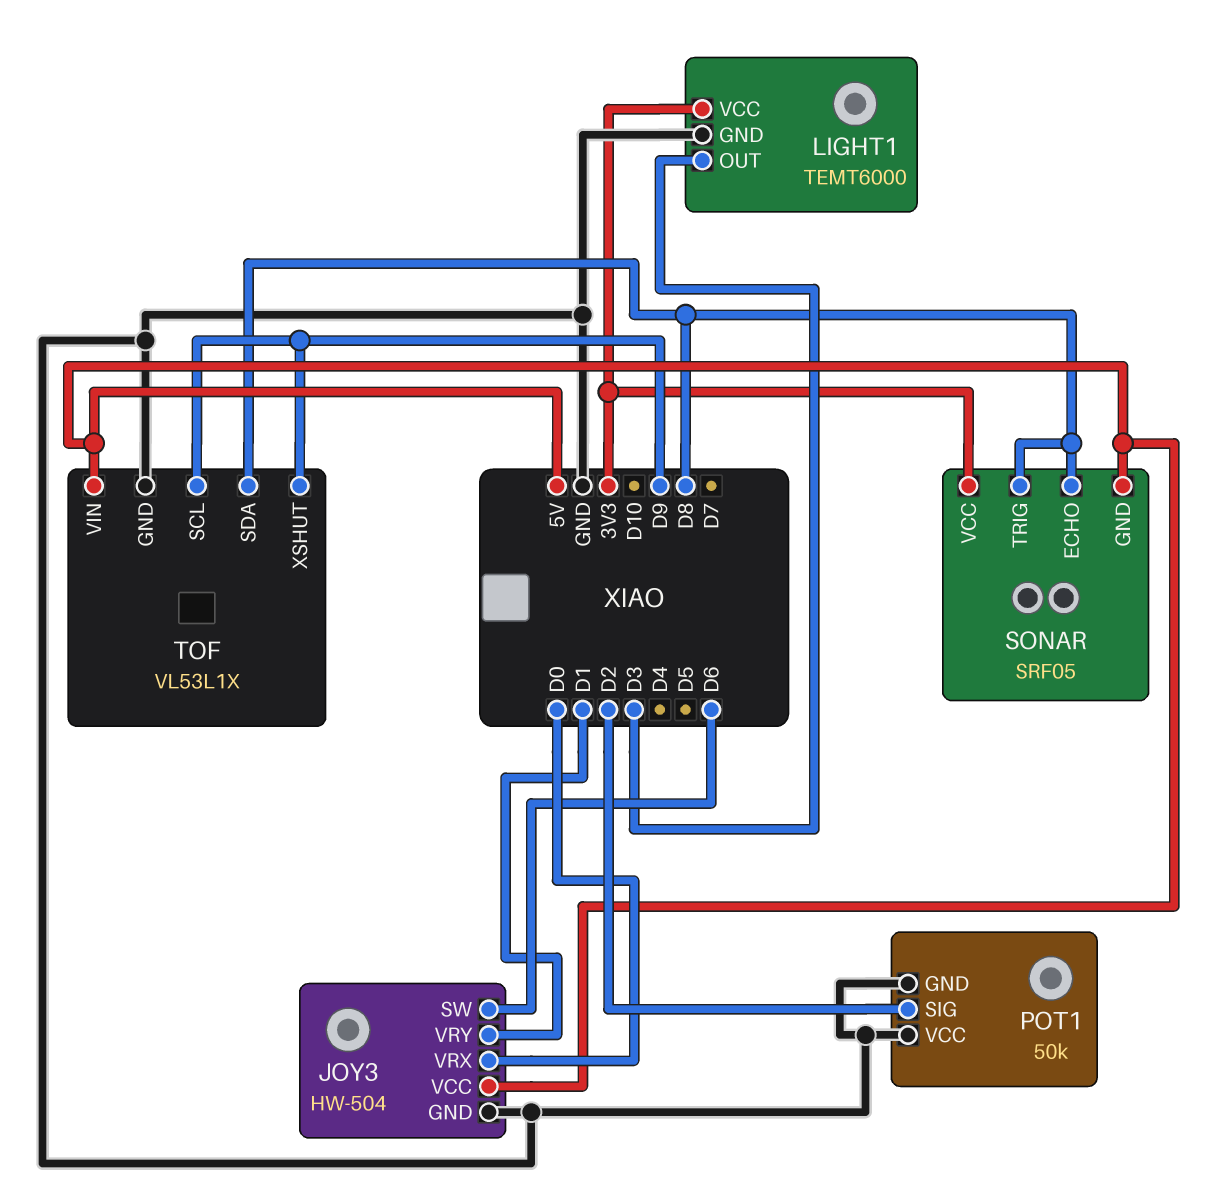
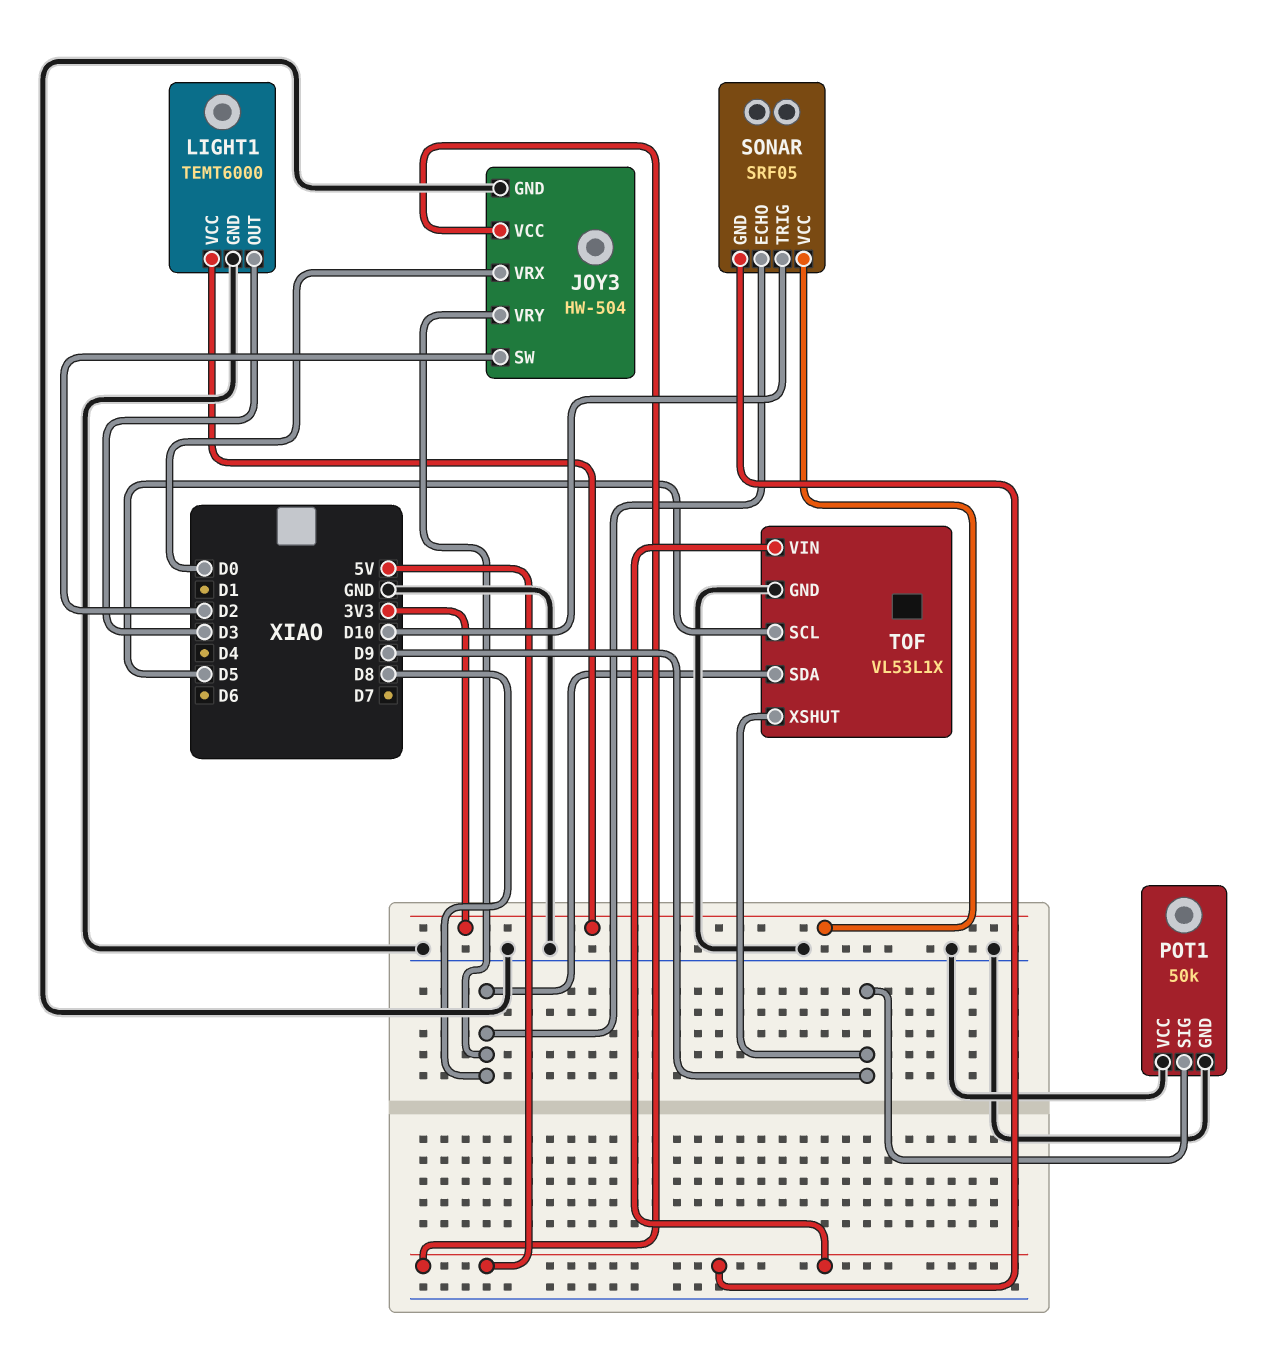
JOY3 pin SW: D6 -> D2
JOY3 pin VRY: D1 -> D8
POT1 pin SIG: D2 -> D9
SONAR pin TRIG: D8 -> D10
TOF pin SCL: D9 -> D5

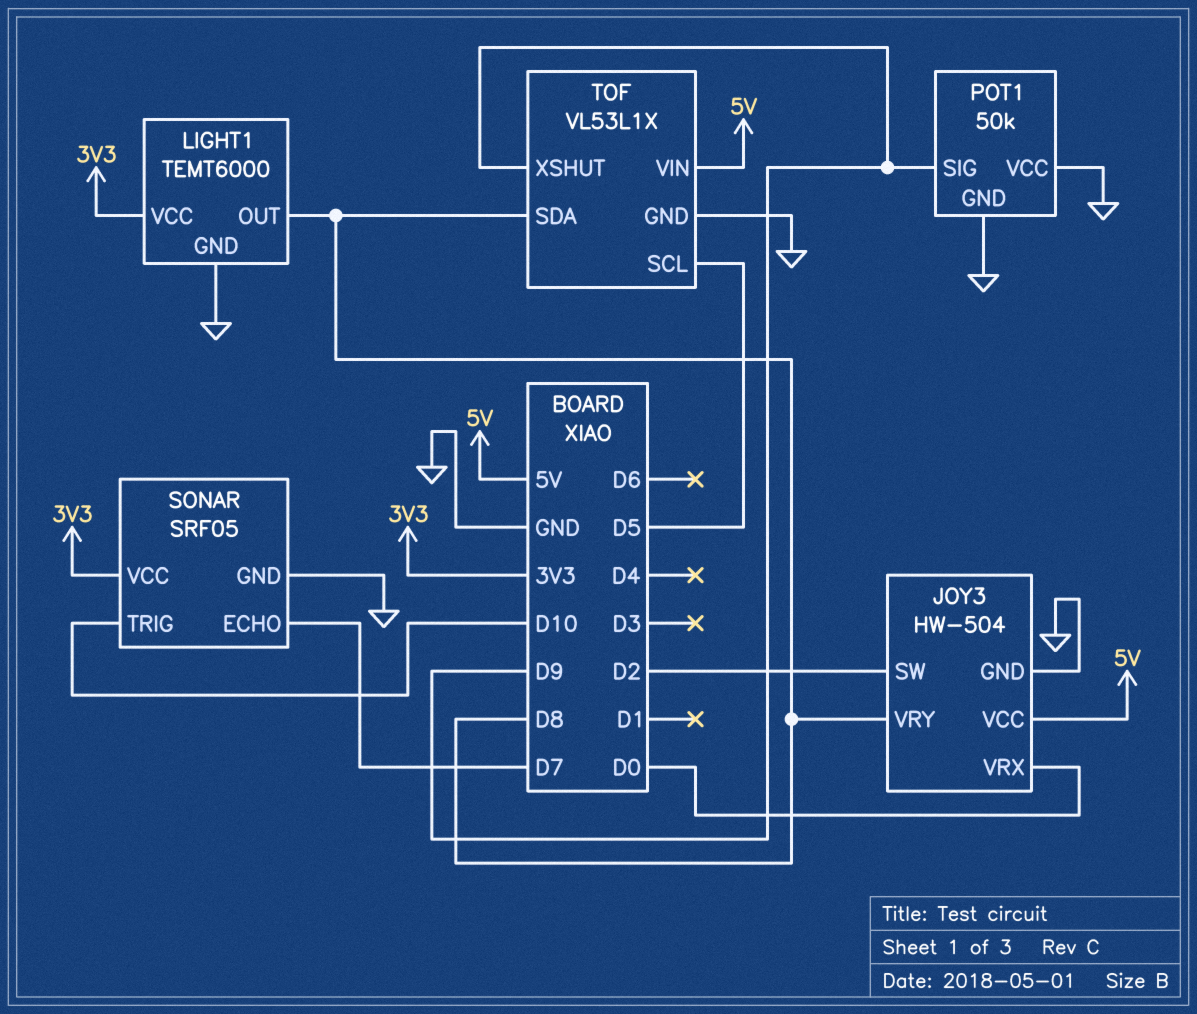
LIGHT1 pin OUT: D3 -> D8
SONAR pin ECHO: D8 -> D7
SONAR pin GND: 5V -> GND

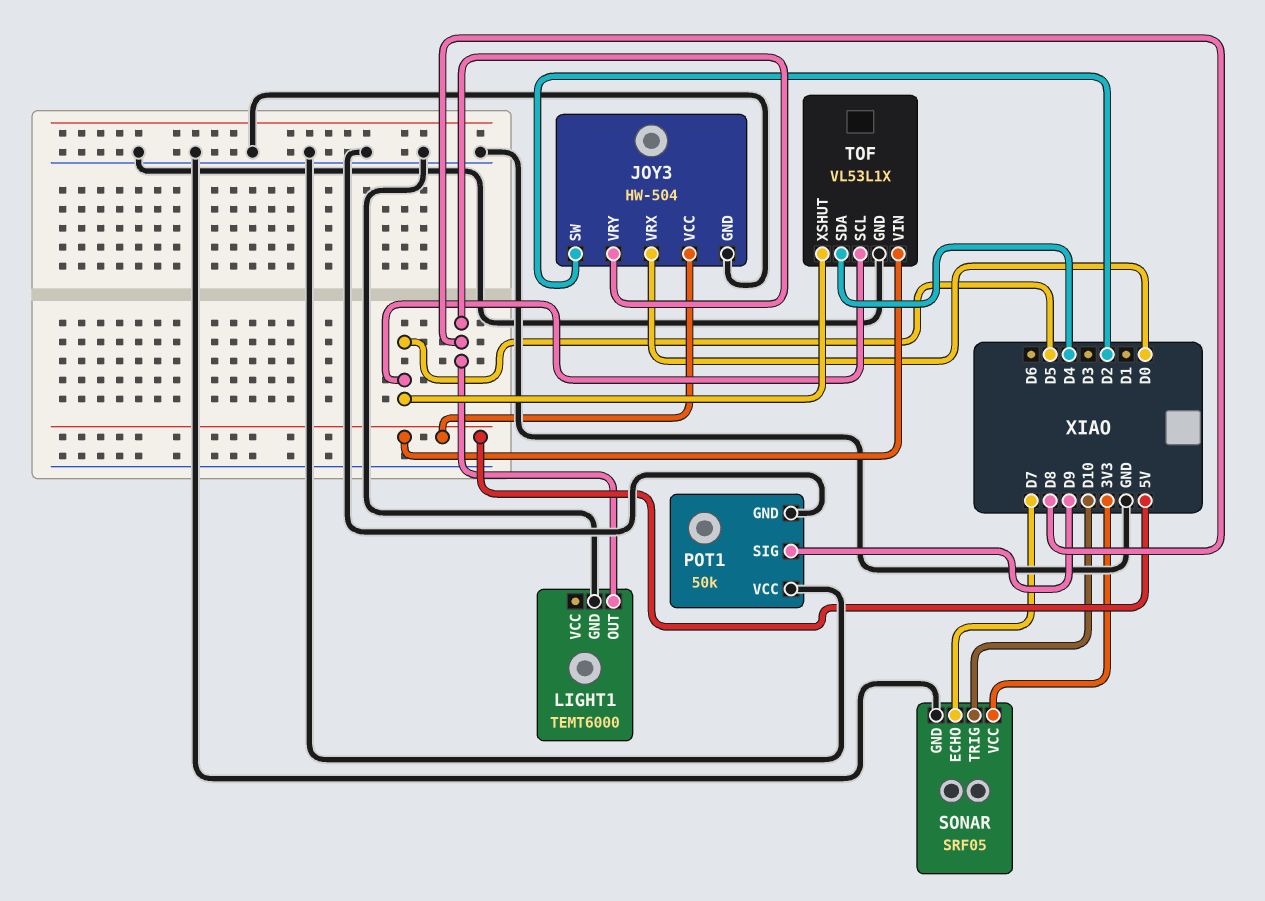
LIGHT1 pin VCC: 3V3 -> none
TOF pin SDA: D8 -> D4
TOF pin XSHUT: D9 -> D5

